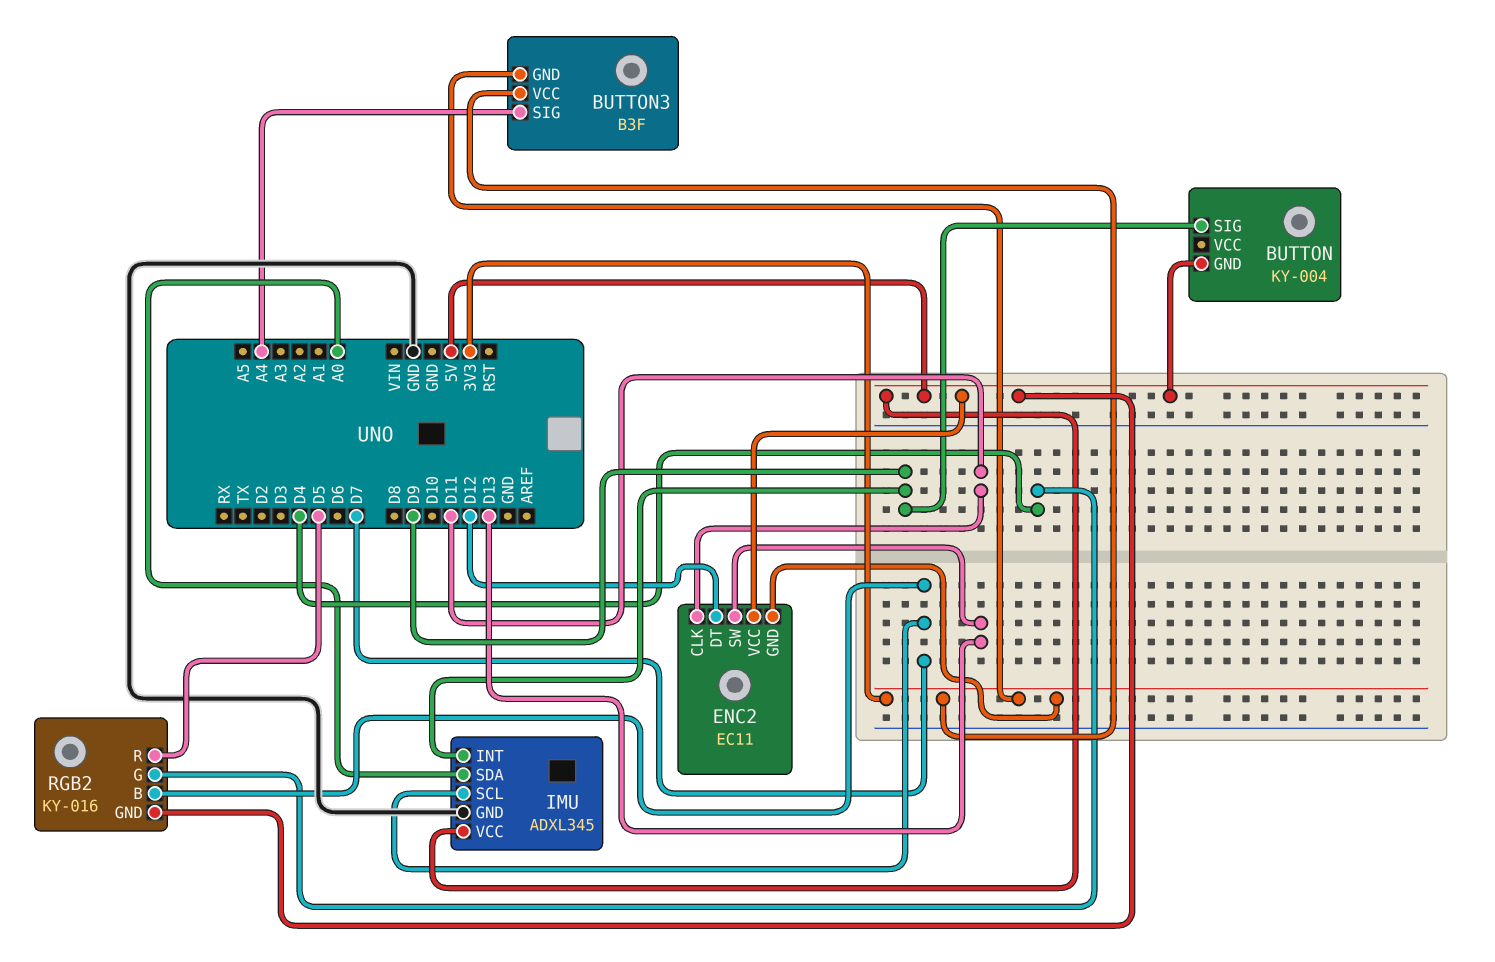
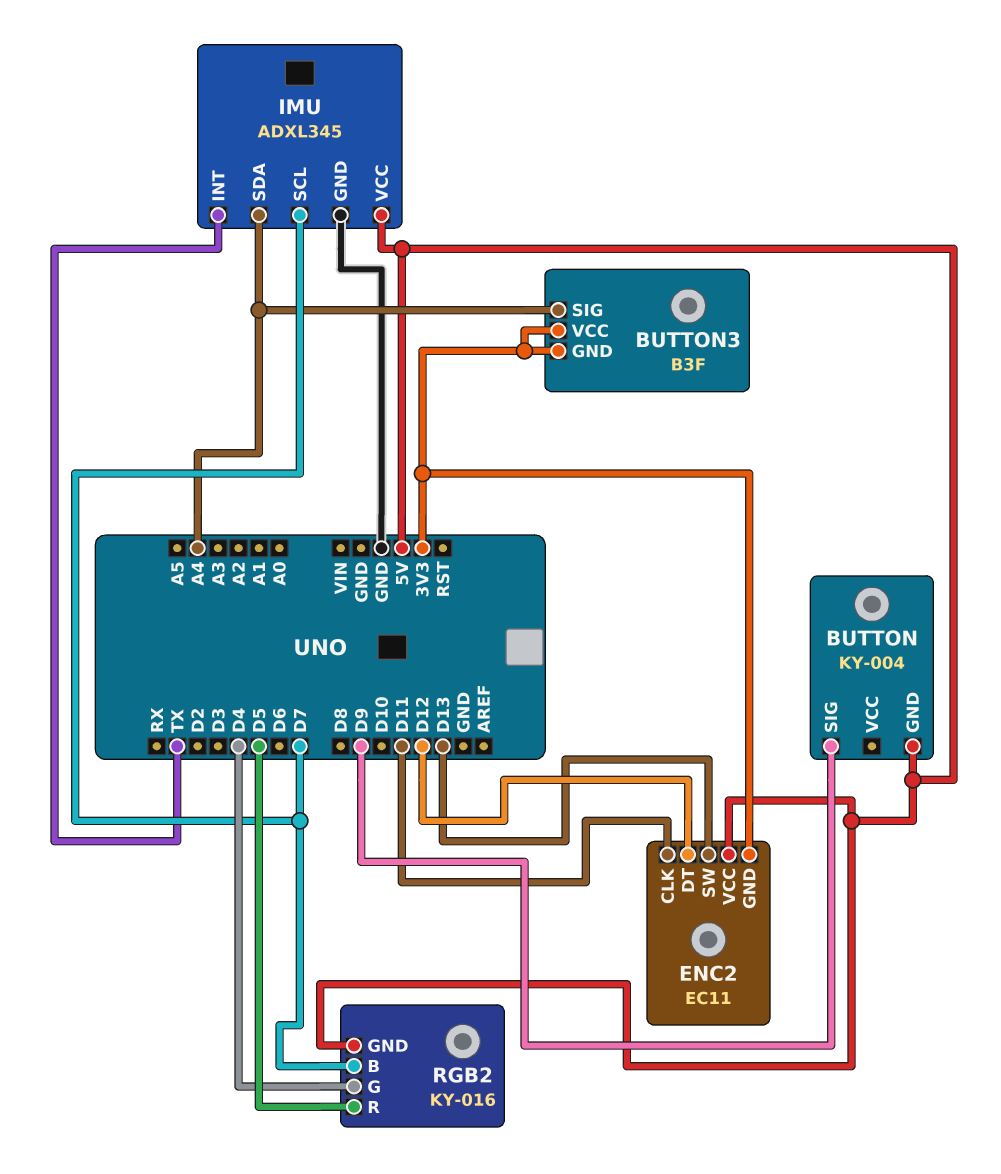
IMU pin INT: D9 -> TX
IMU pin SDA: A0 -> A4

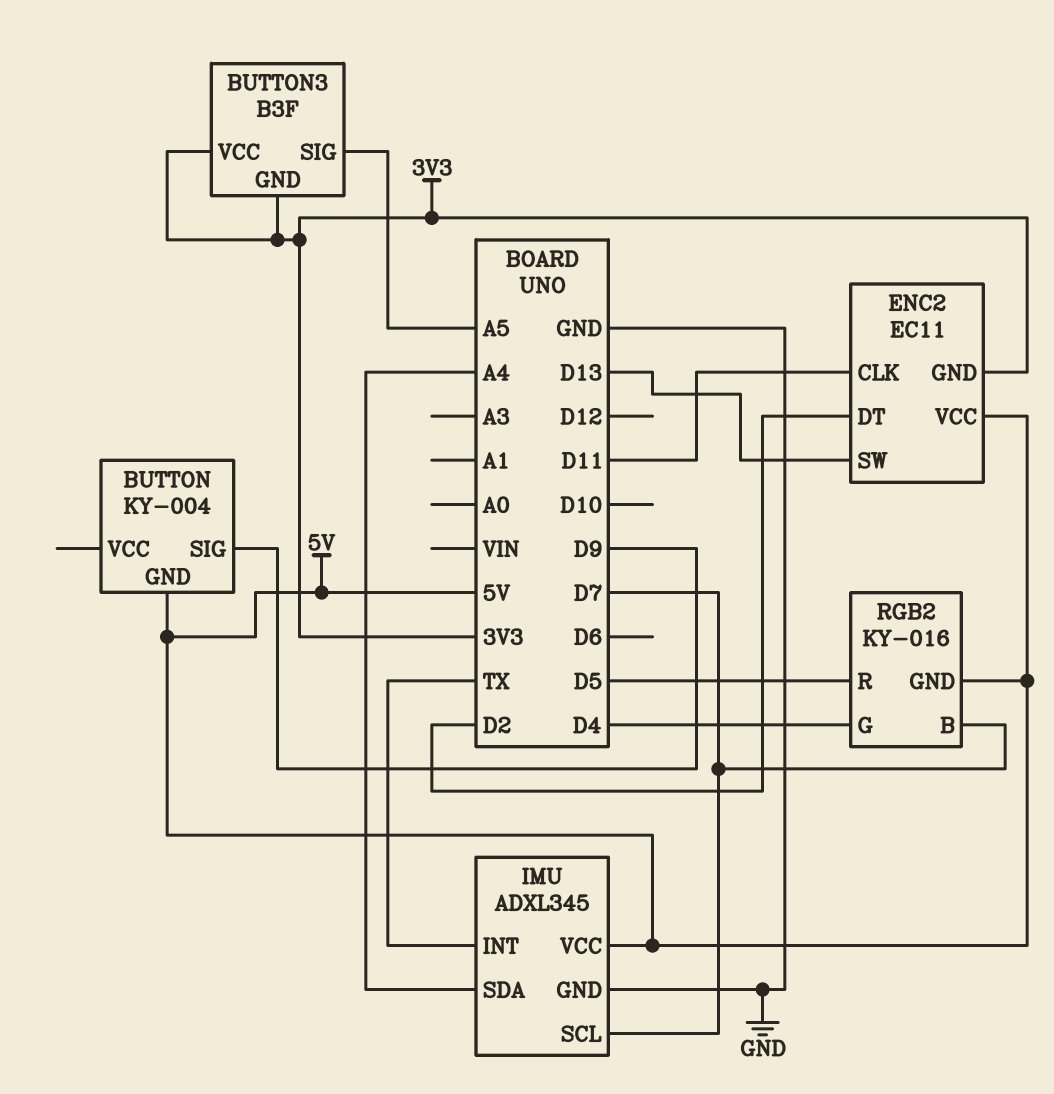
BUTTON3 pin SIG: A4 -> A5
ENC2 pin DT: D12 -> D2

